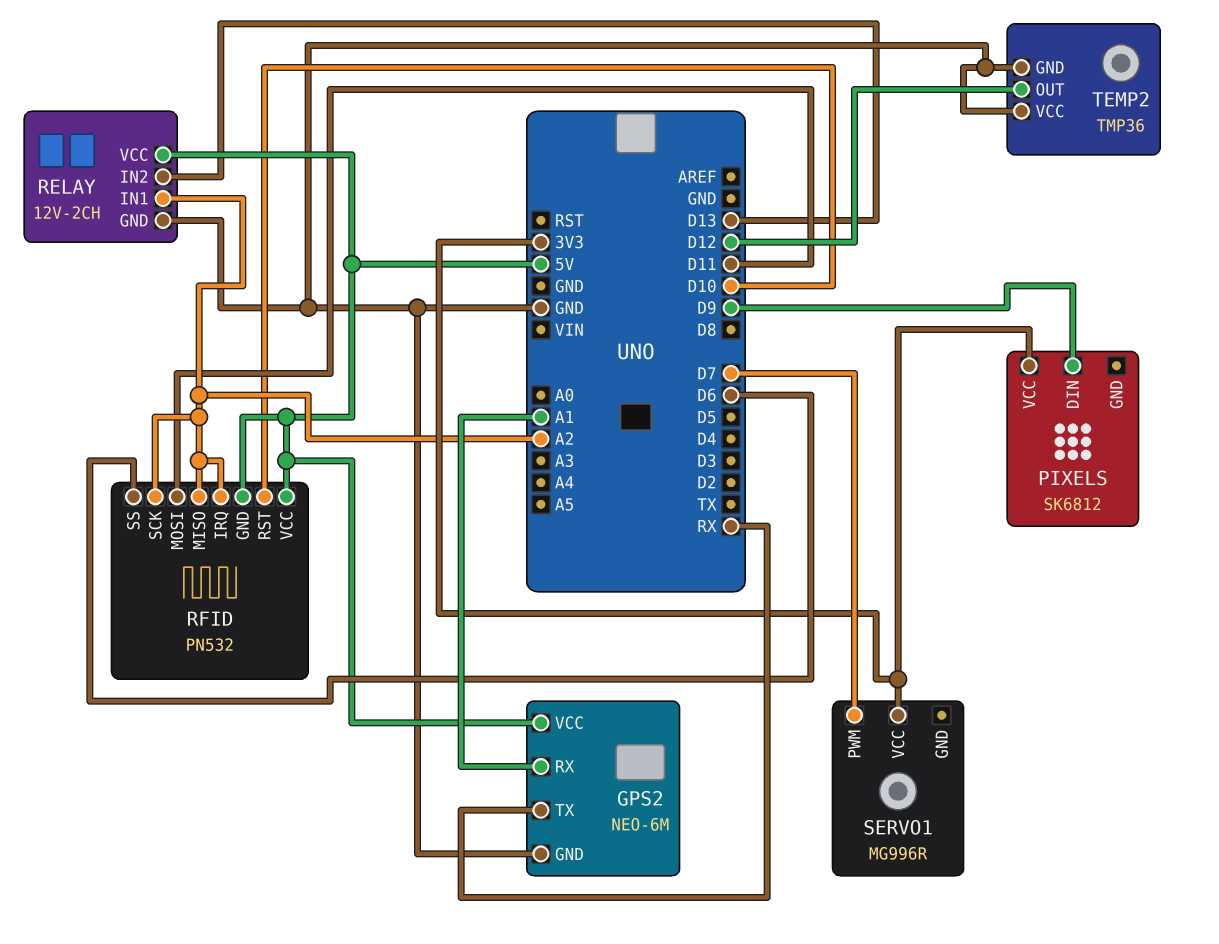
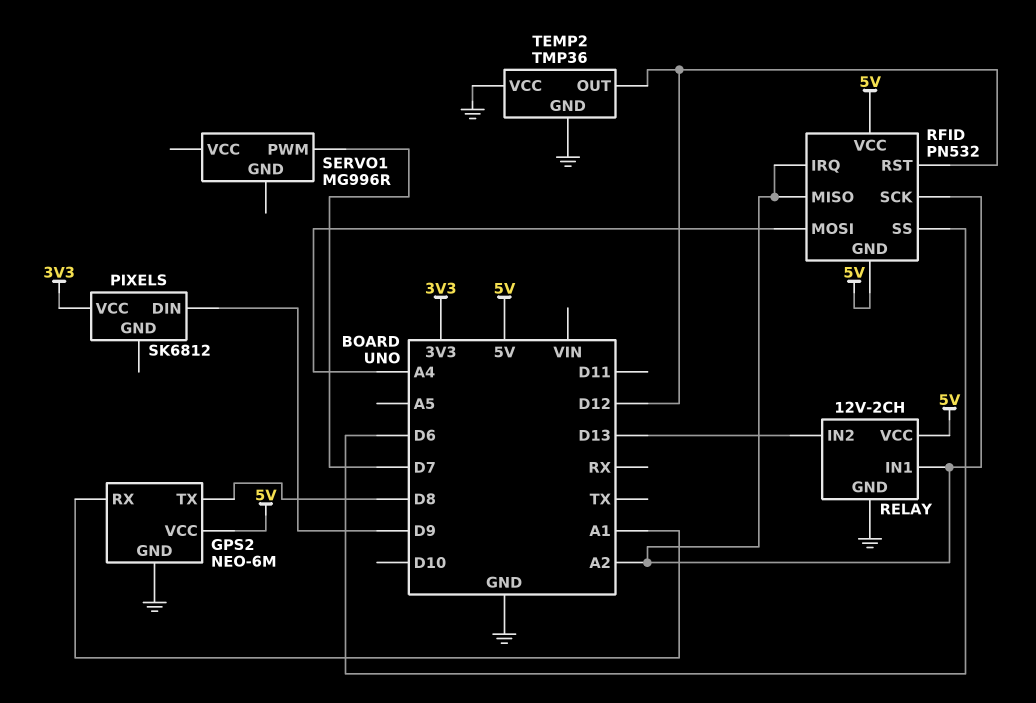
GPS2 pin TX: RX -> D8
RFID pin MOSI: D11 -> A4
RFID pin RST: D10 -> D12
SERVO1 pin VCC: 3V3 -> none

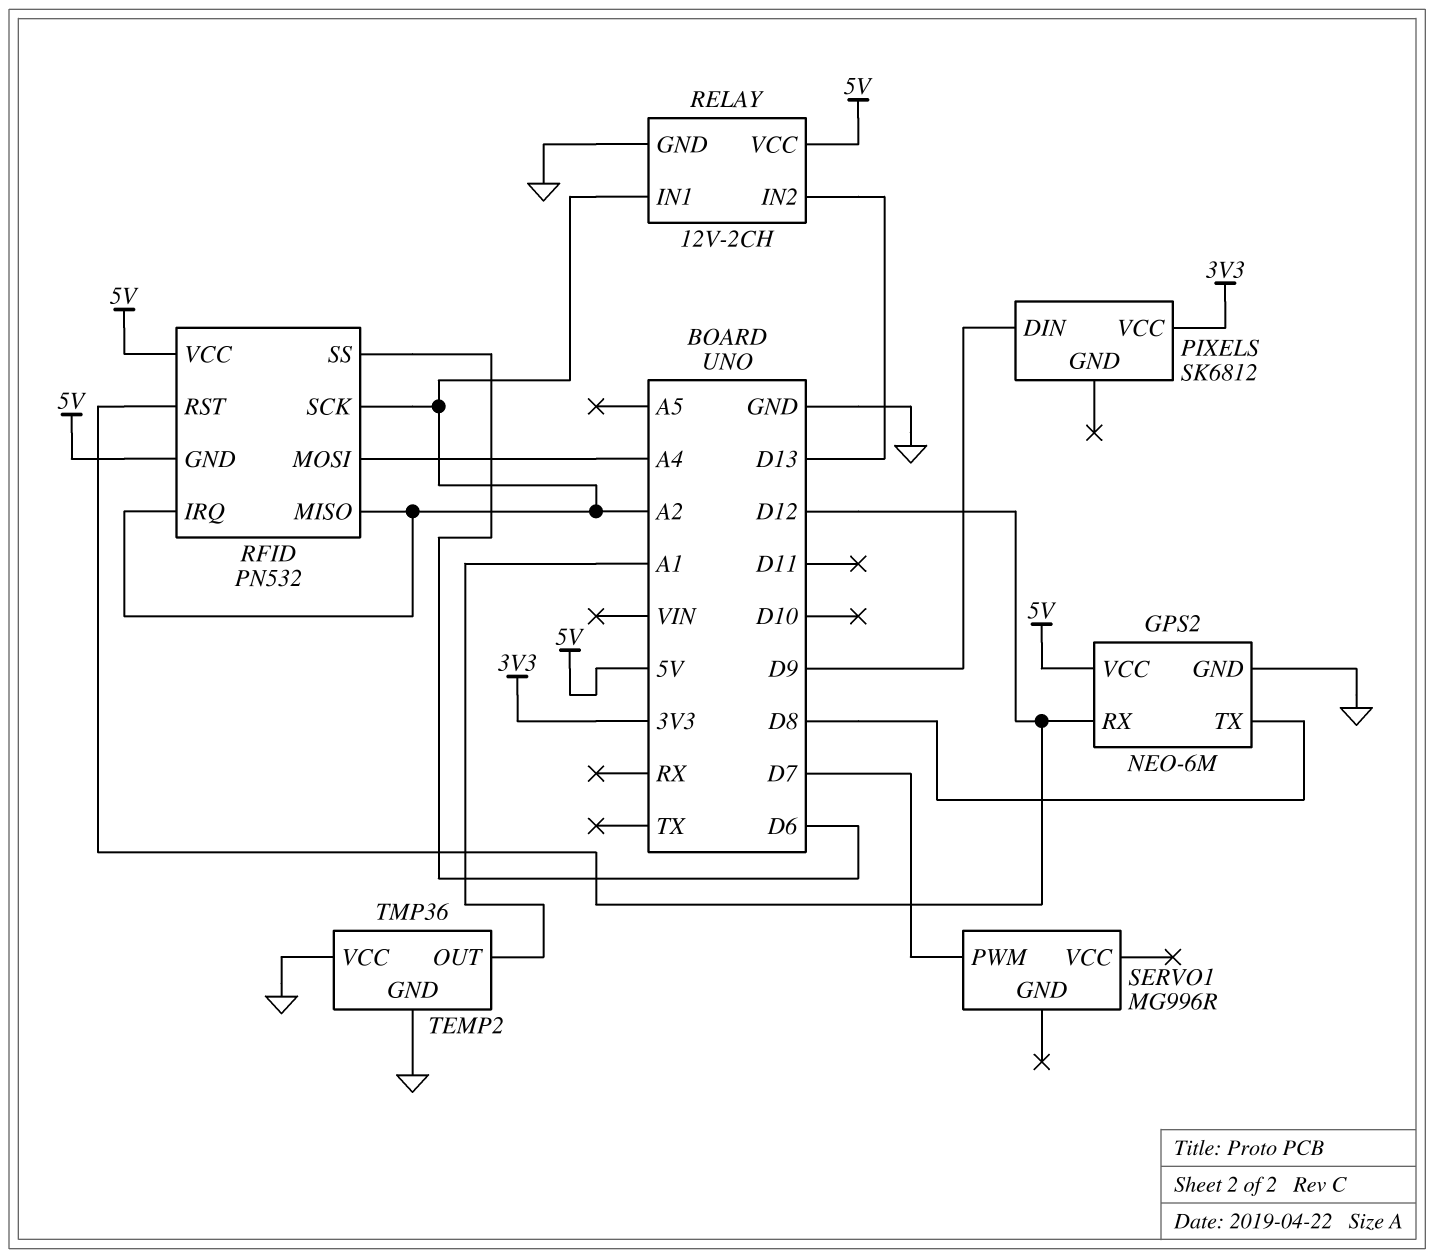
GPS2 pin RX: A1 -> D12
TEMP2 pin OUT: D12 -> A1

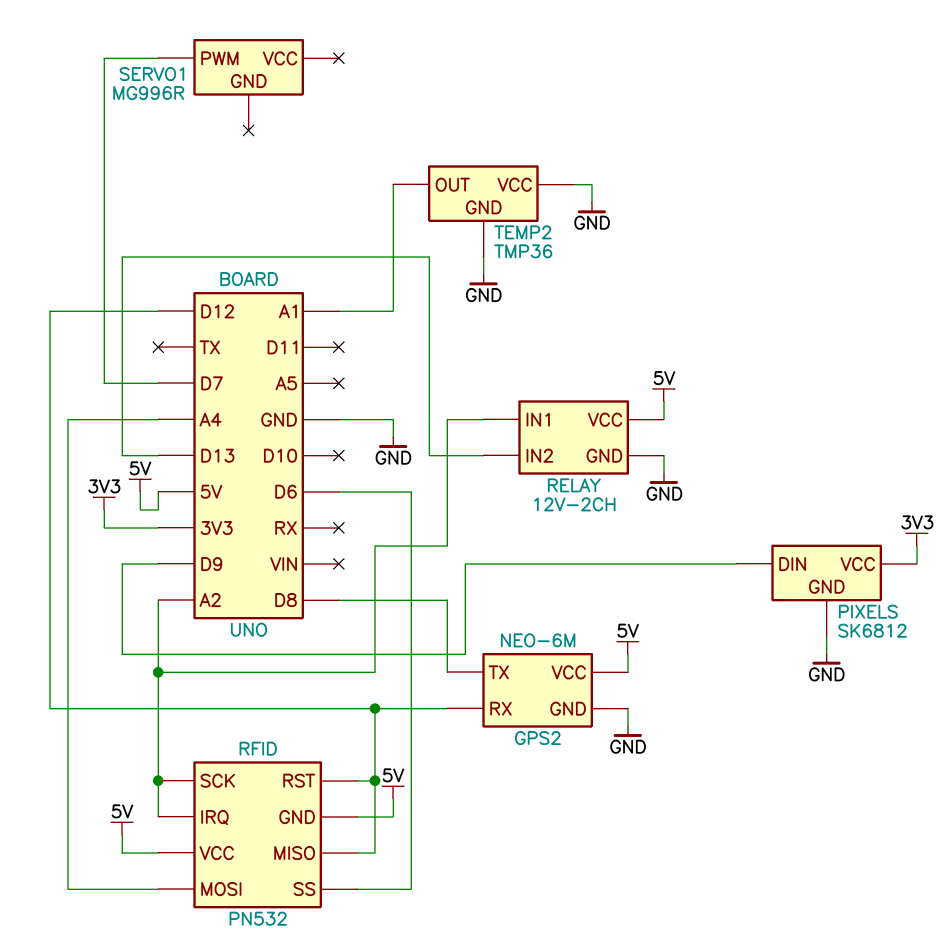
PIXELS pin GND: none -> GND
RFID pin MISO: A2 -> D12

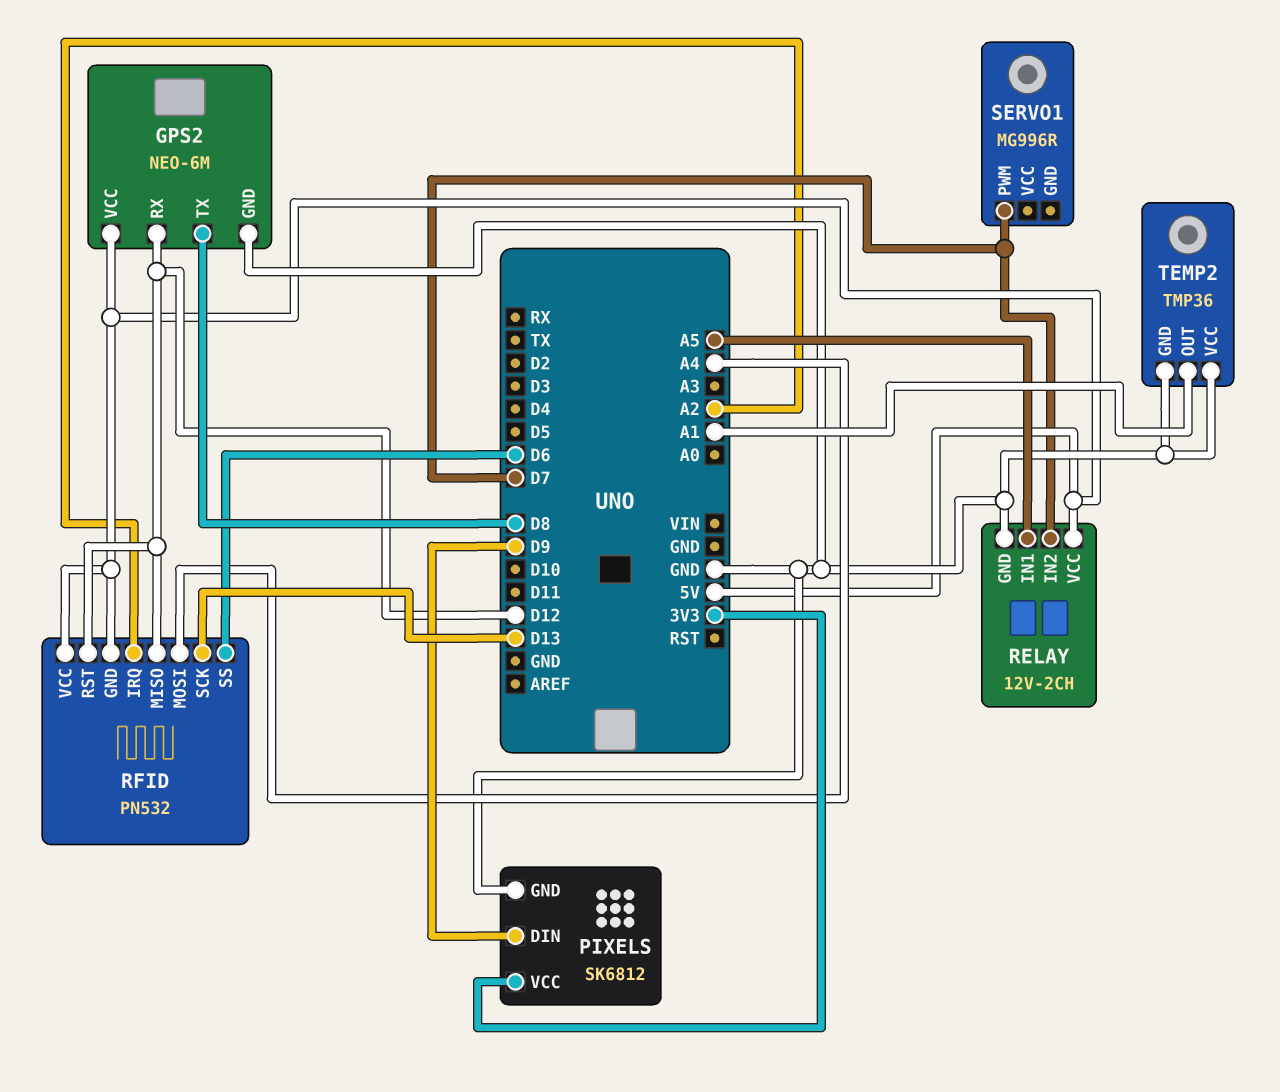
RELAY pin IN1: A2 -> A5
RELAY pin IN2: D13 -> D7
RFID pin SCK: A2 -> D13

